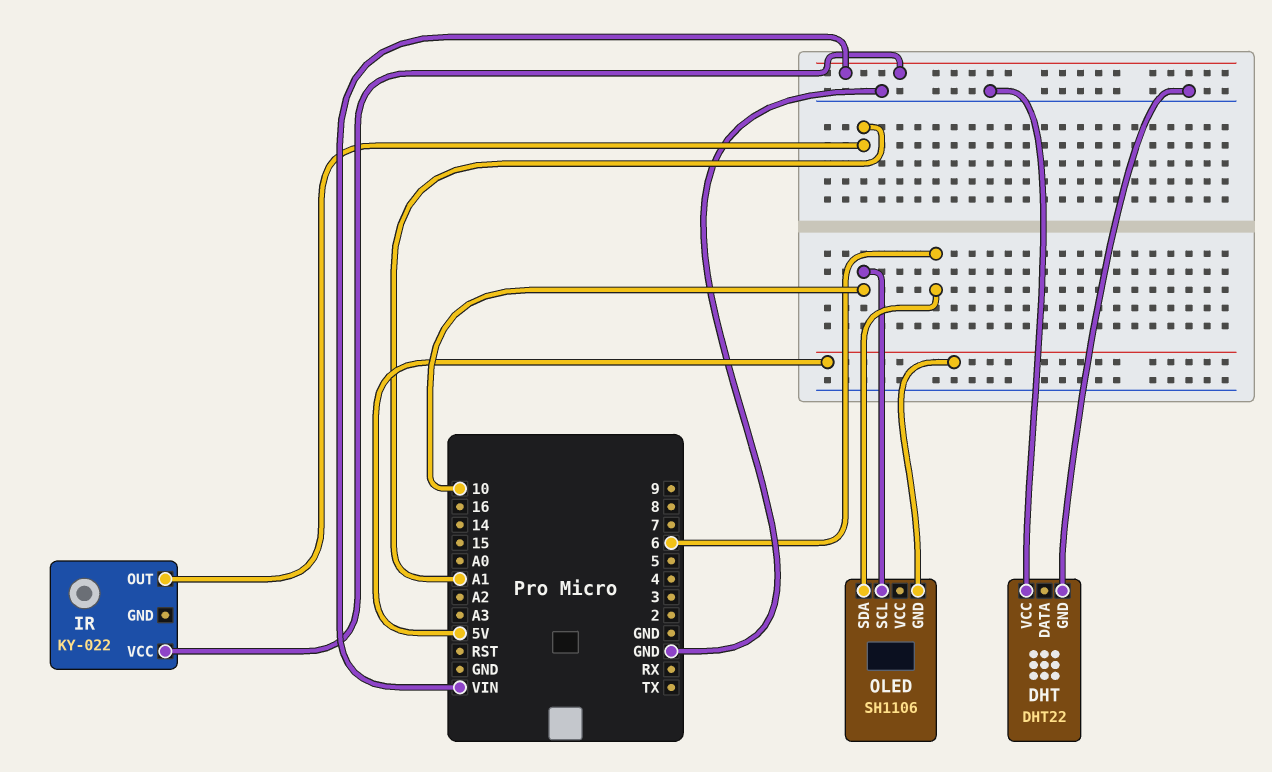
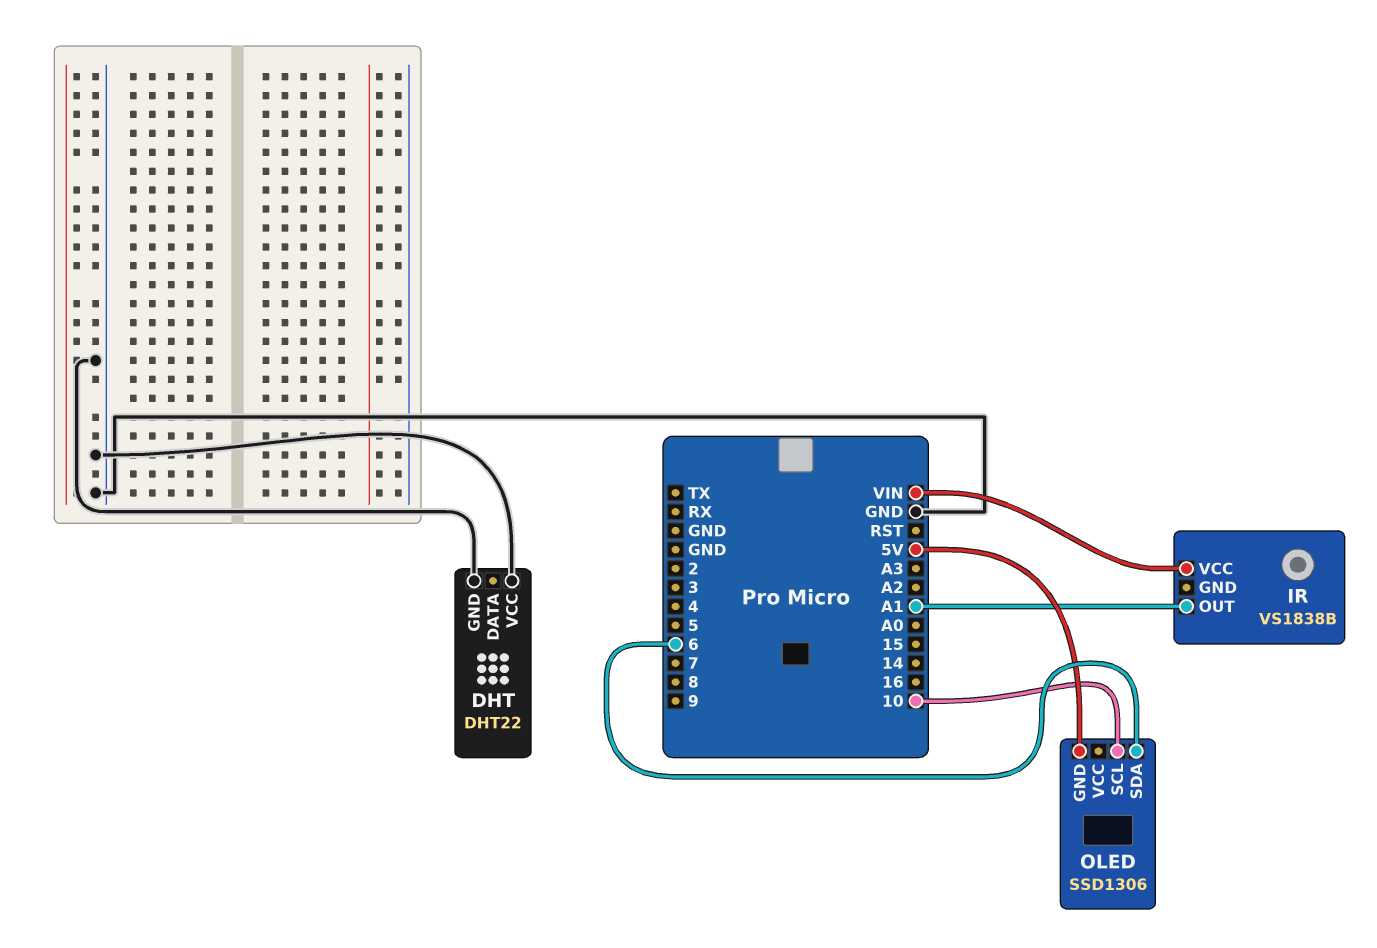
IR: KY-022 -> VS1838B
OLED: SH1106 -> SSD1306

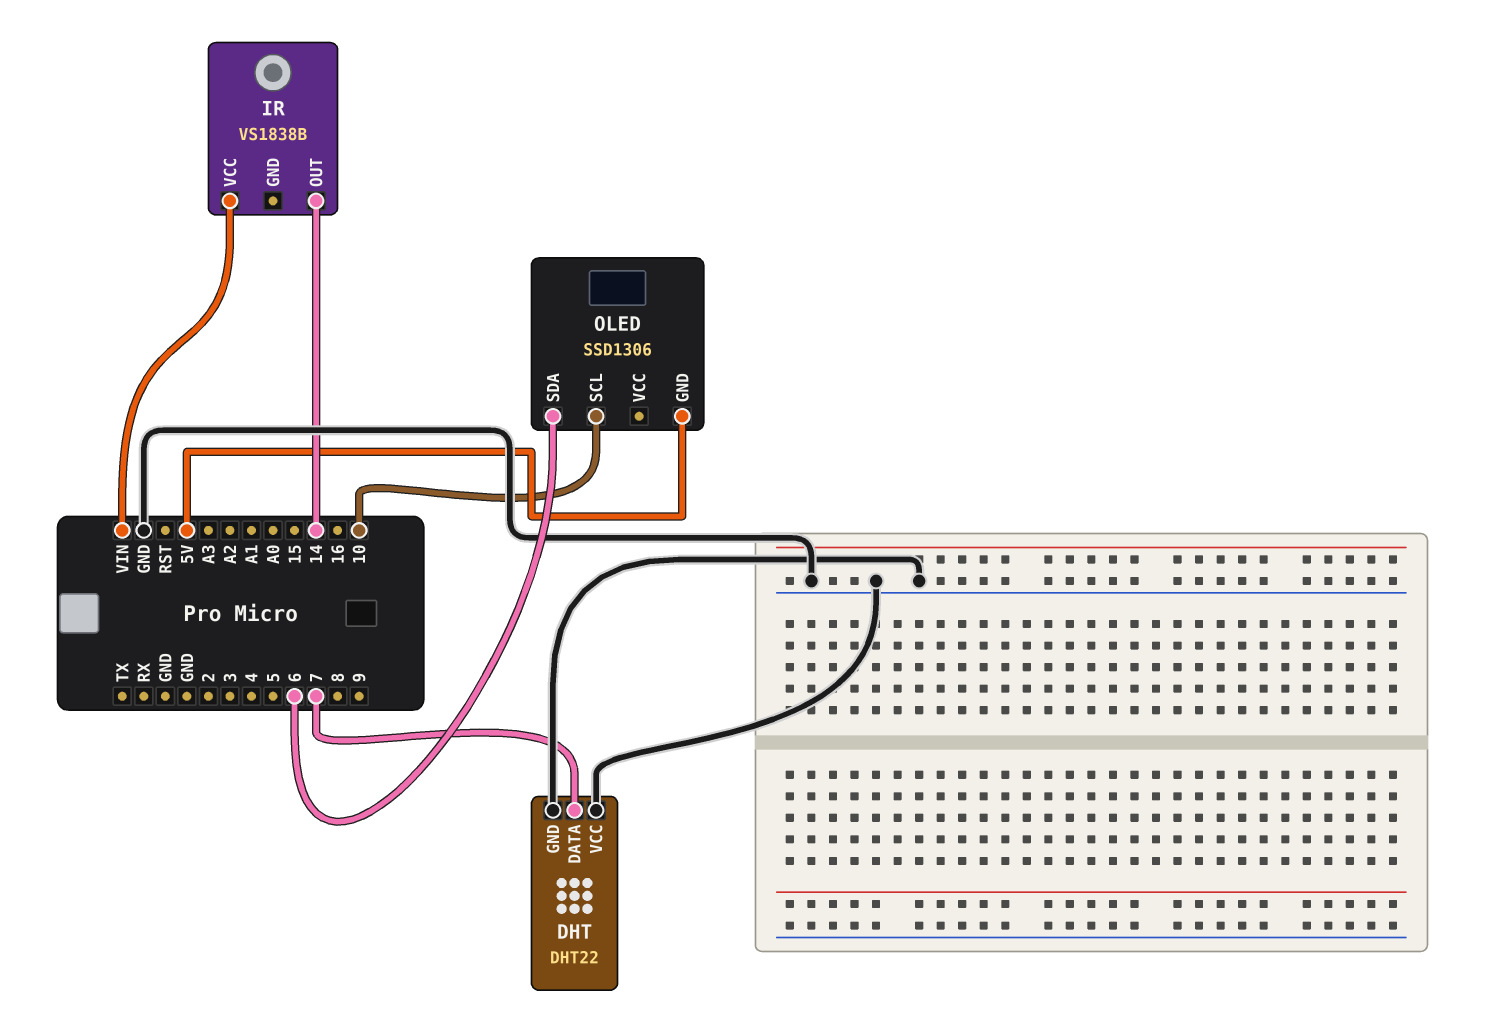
DHT pin DATA: none -> 7
IR pin OUT: A1 -> 14

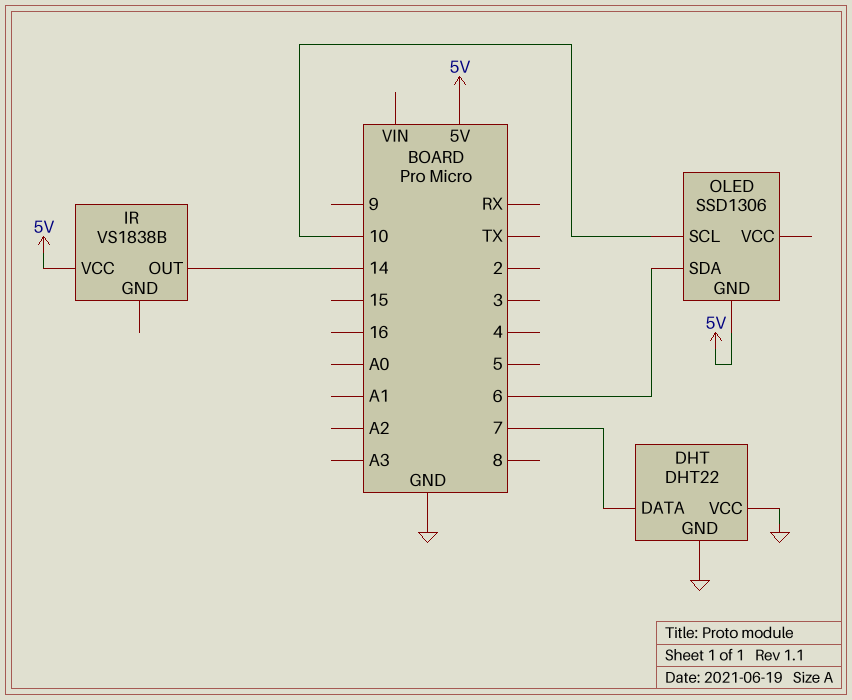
IR pin VCC: VIN -> 5V

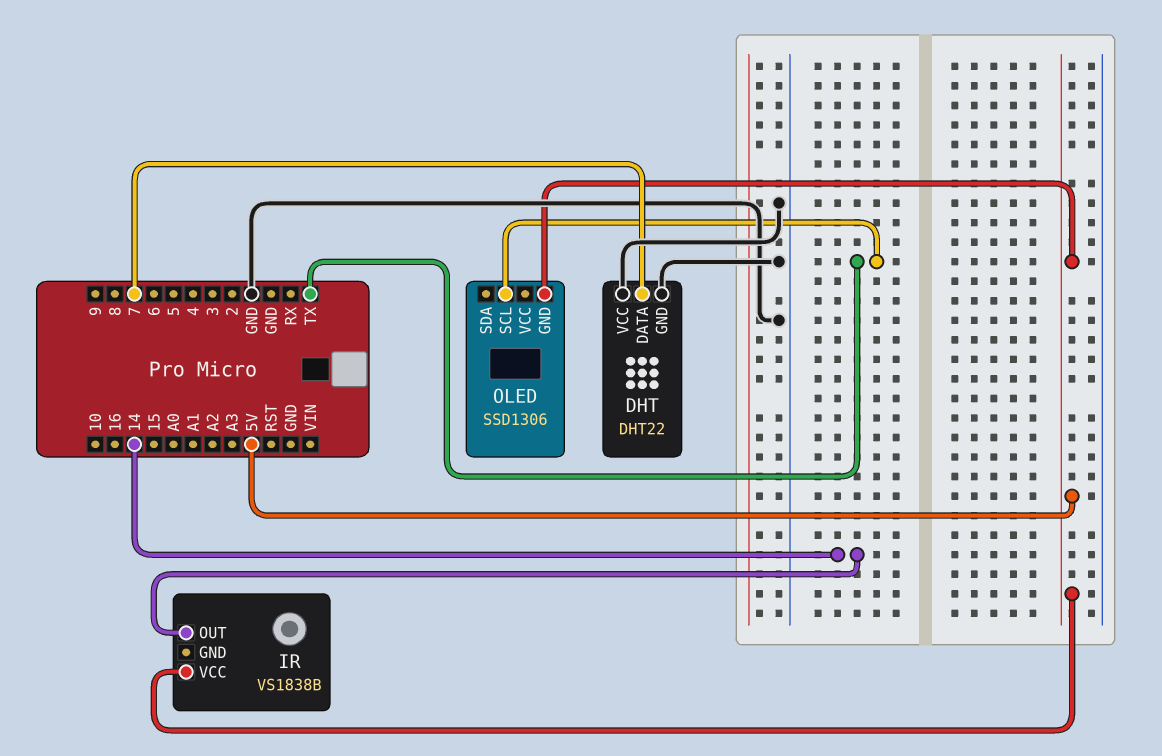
OLED pin SCL: 10 -> TX
OLED pin SDA: 6 -> none

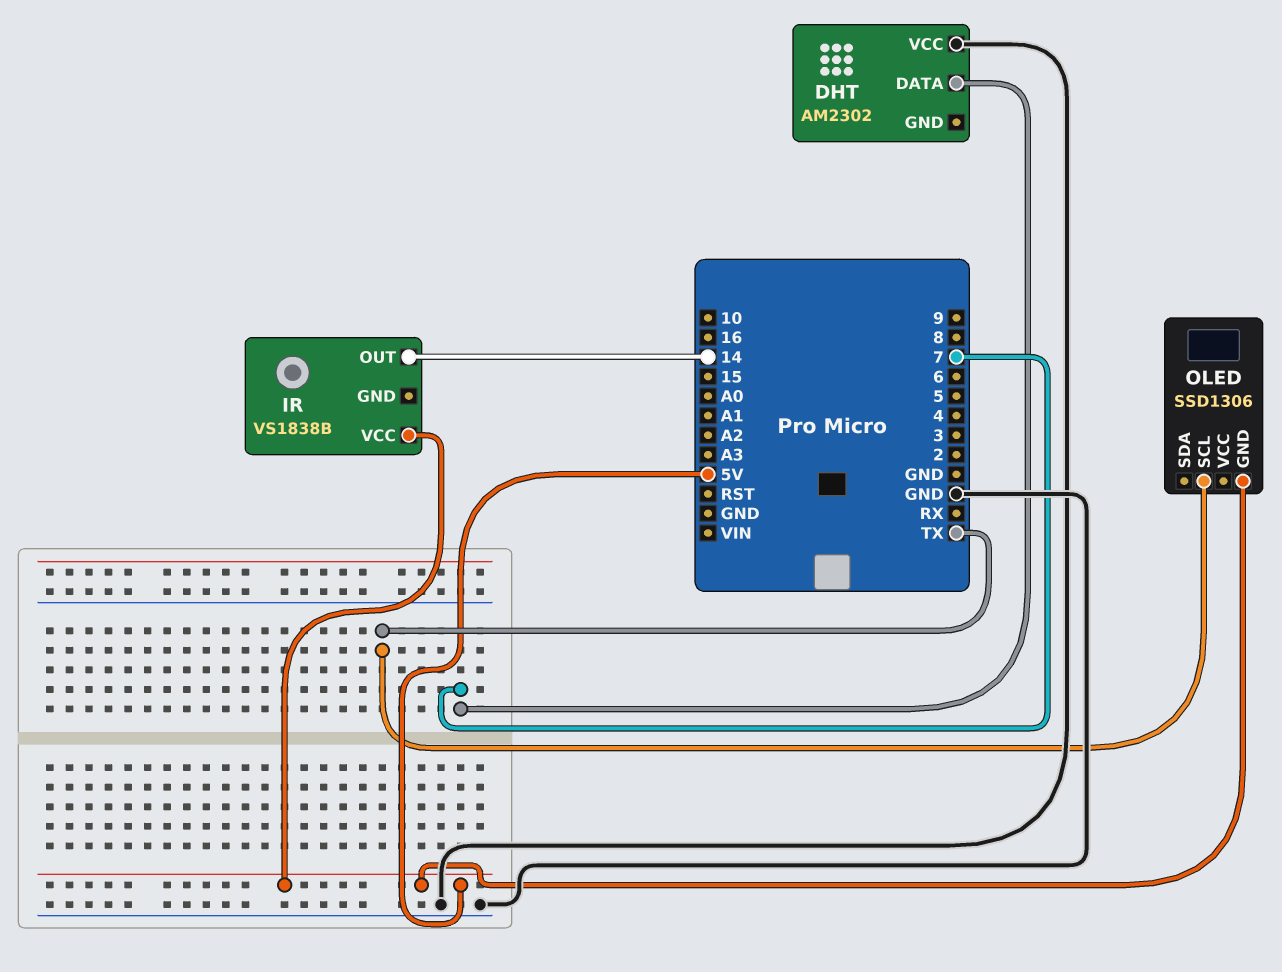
DHT: DHT22 -> AM2302
DHT pin GND: GND -> none

